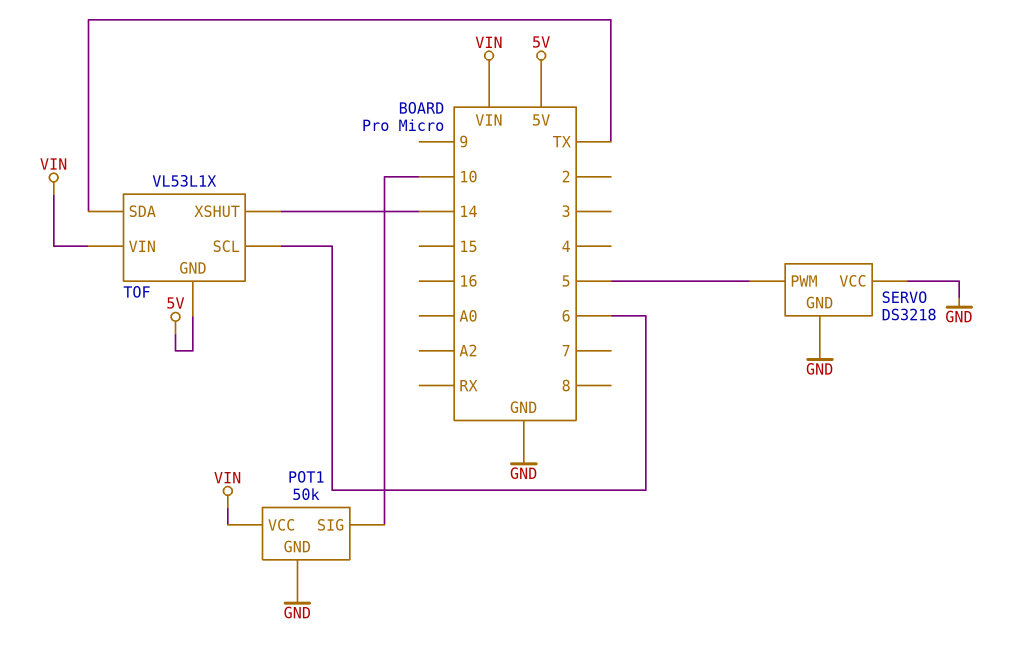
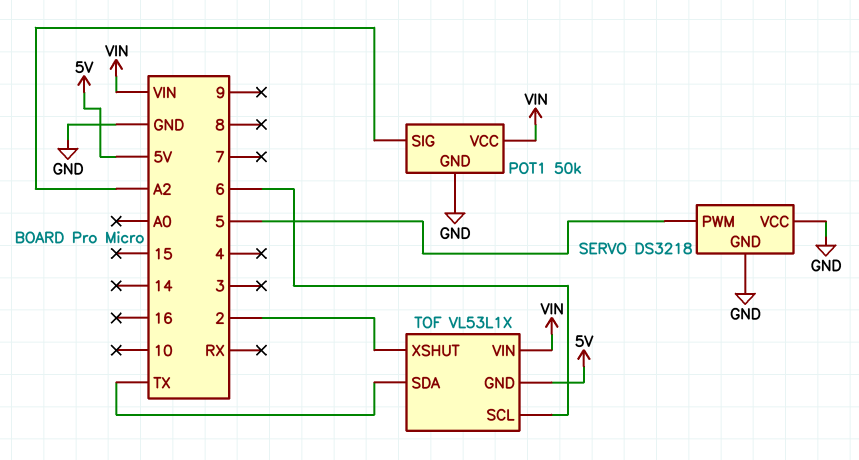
POT1 pin SIG: 10 -> A2
TOF pin XSHUT: 14 -> 2

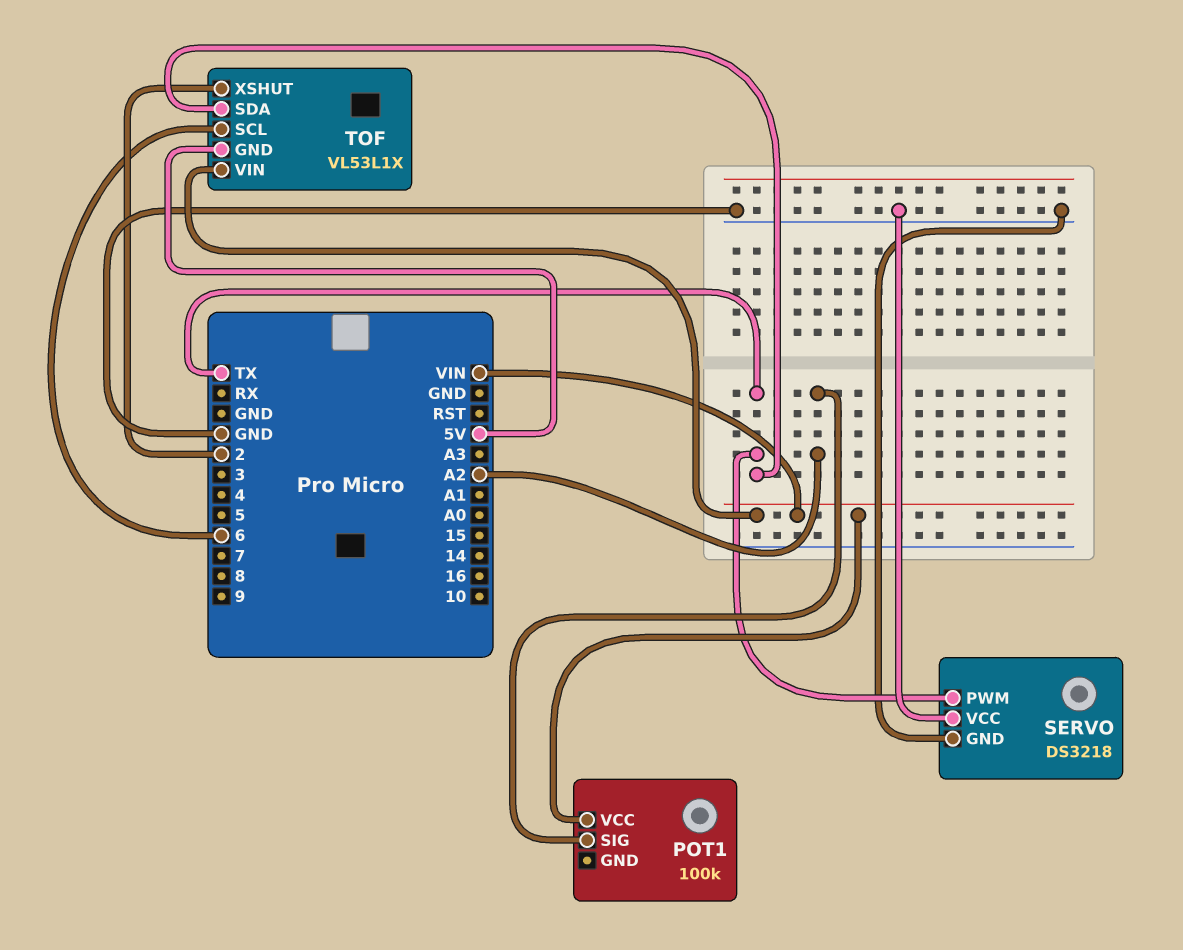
POT1: 50k -> 100k
POT1 pin GND: GND -> none
SERVO pin PWM: 5 -> TX

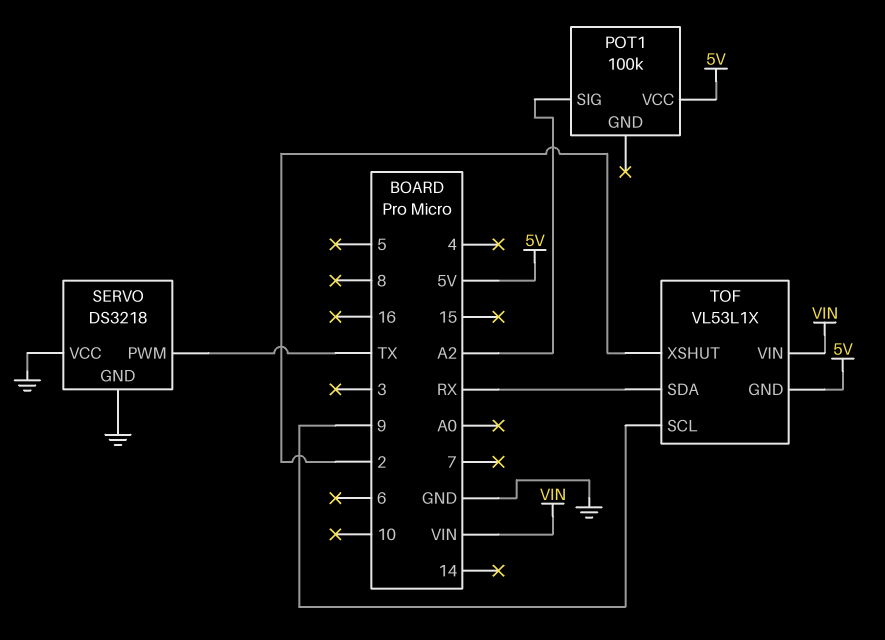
POT1 pin VCC: VIN -> 5V
TOF pin SCL: 6 -> 9
TOF pin SDA: TX -> RX

